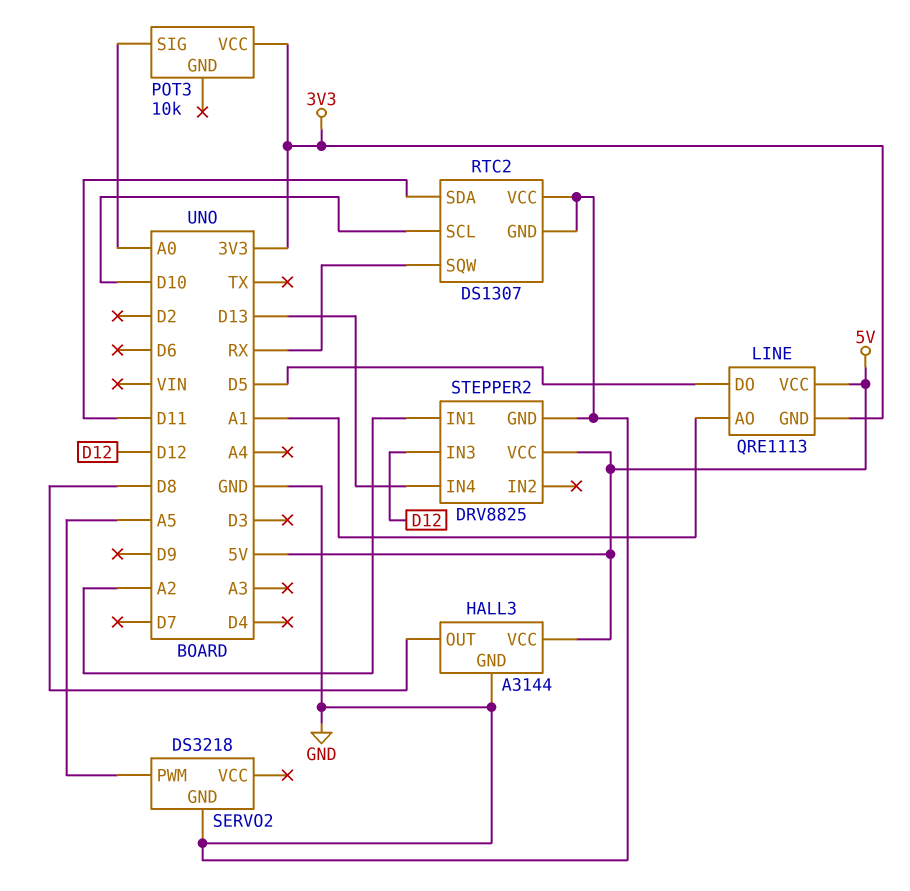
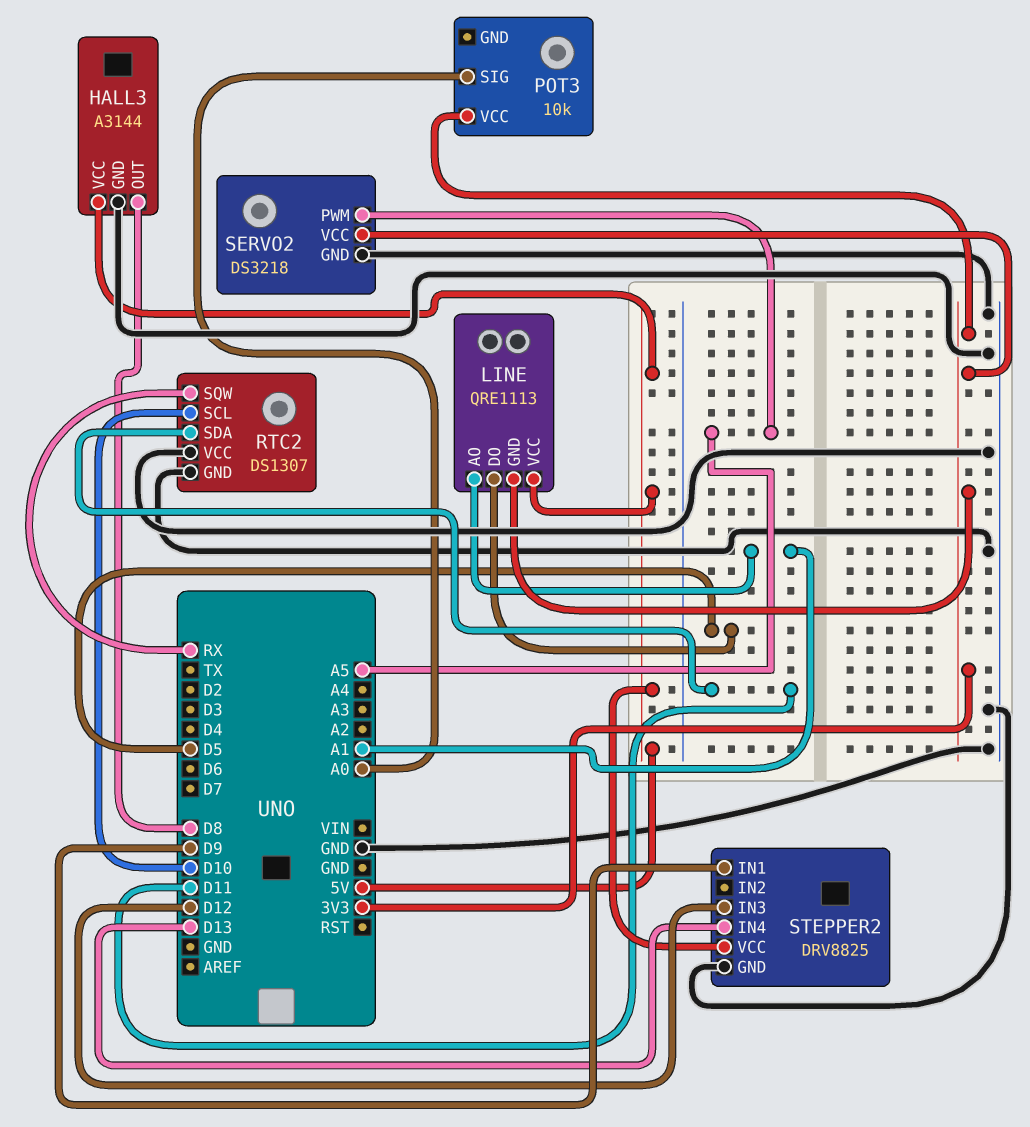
SERVO2 pin VCC: none -> 3V3
STEPPER2 pin IN1: A2 -> D9

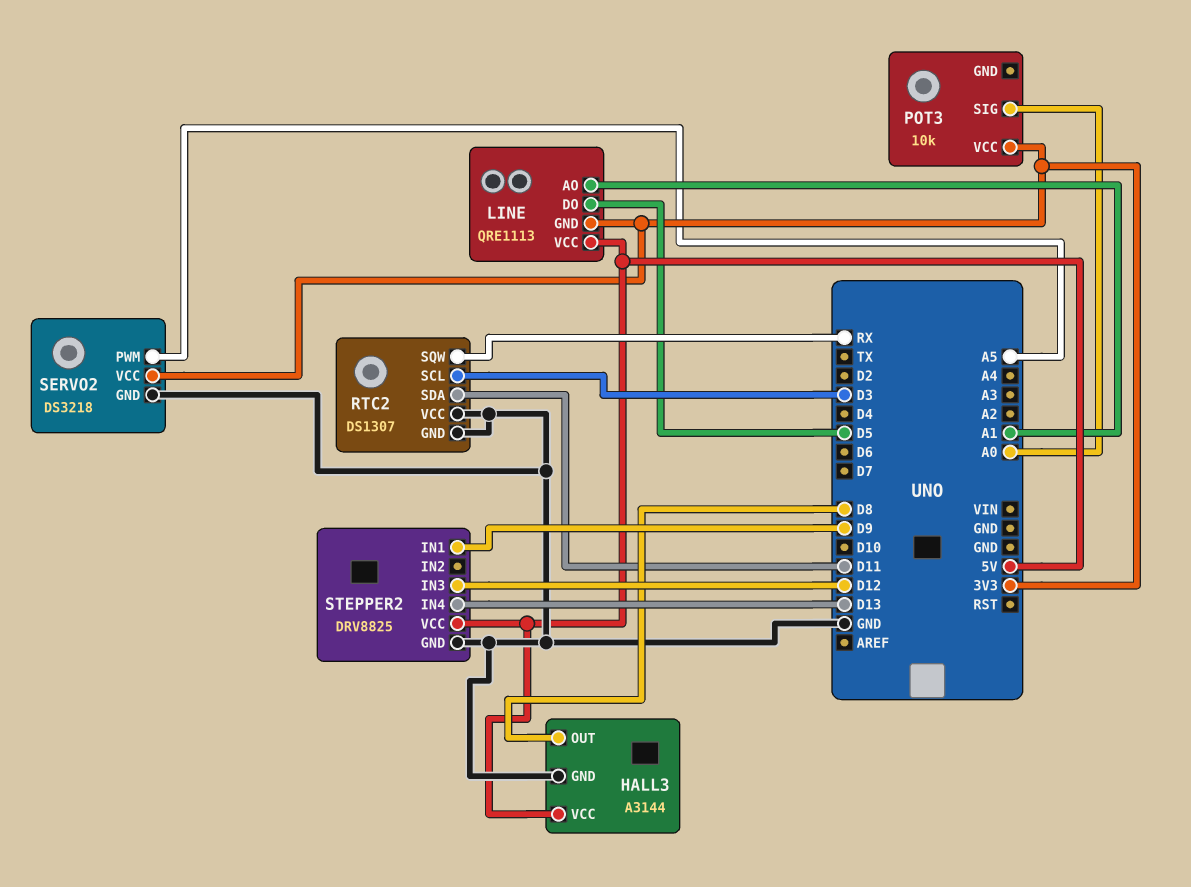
RTC2 pin SCL: D10 -> D3

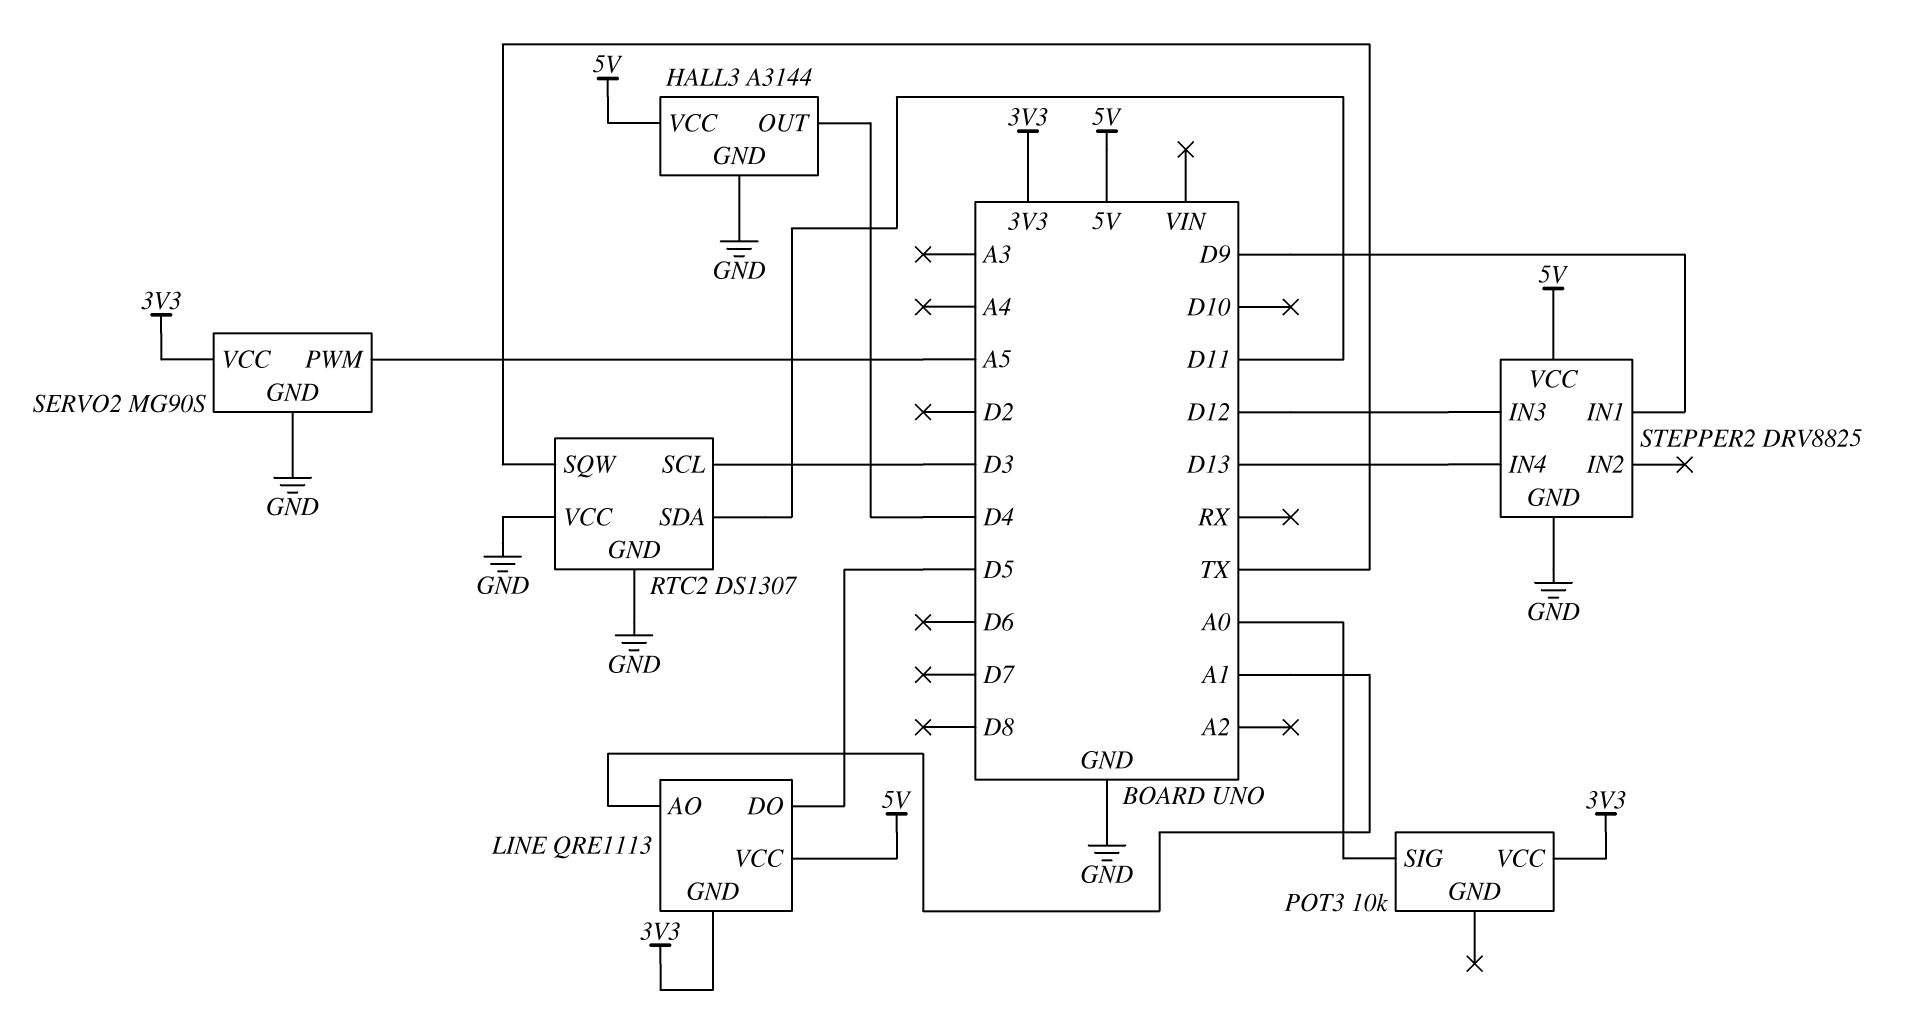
HALL3 pin OUT: D8 -> D4
RTC2 pin SQW: RX -> TX
SERVO2: DS3218 -> MG90S

